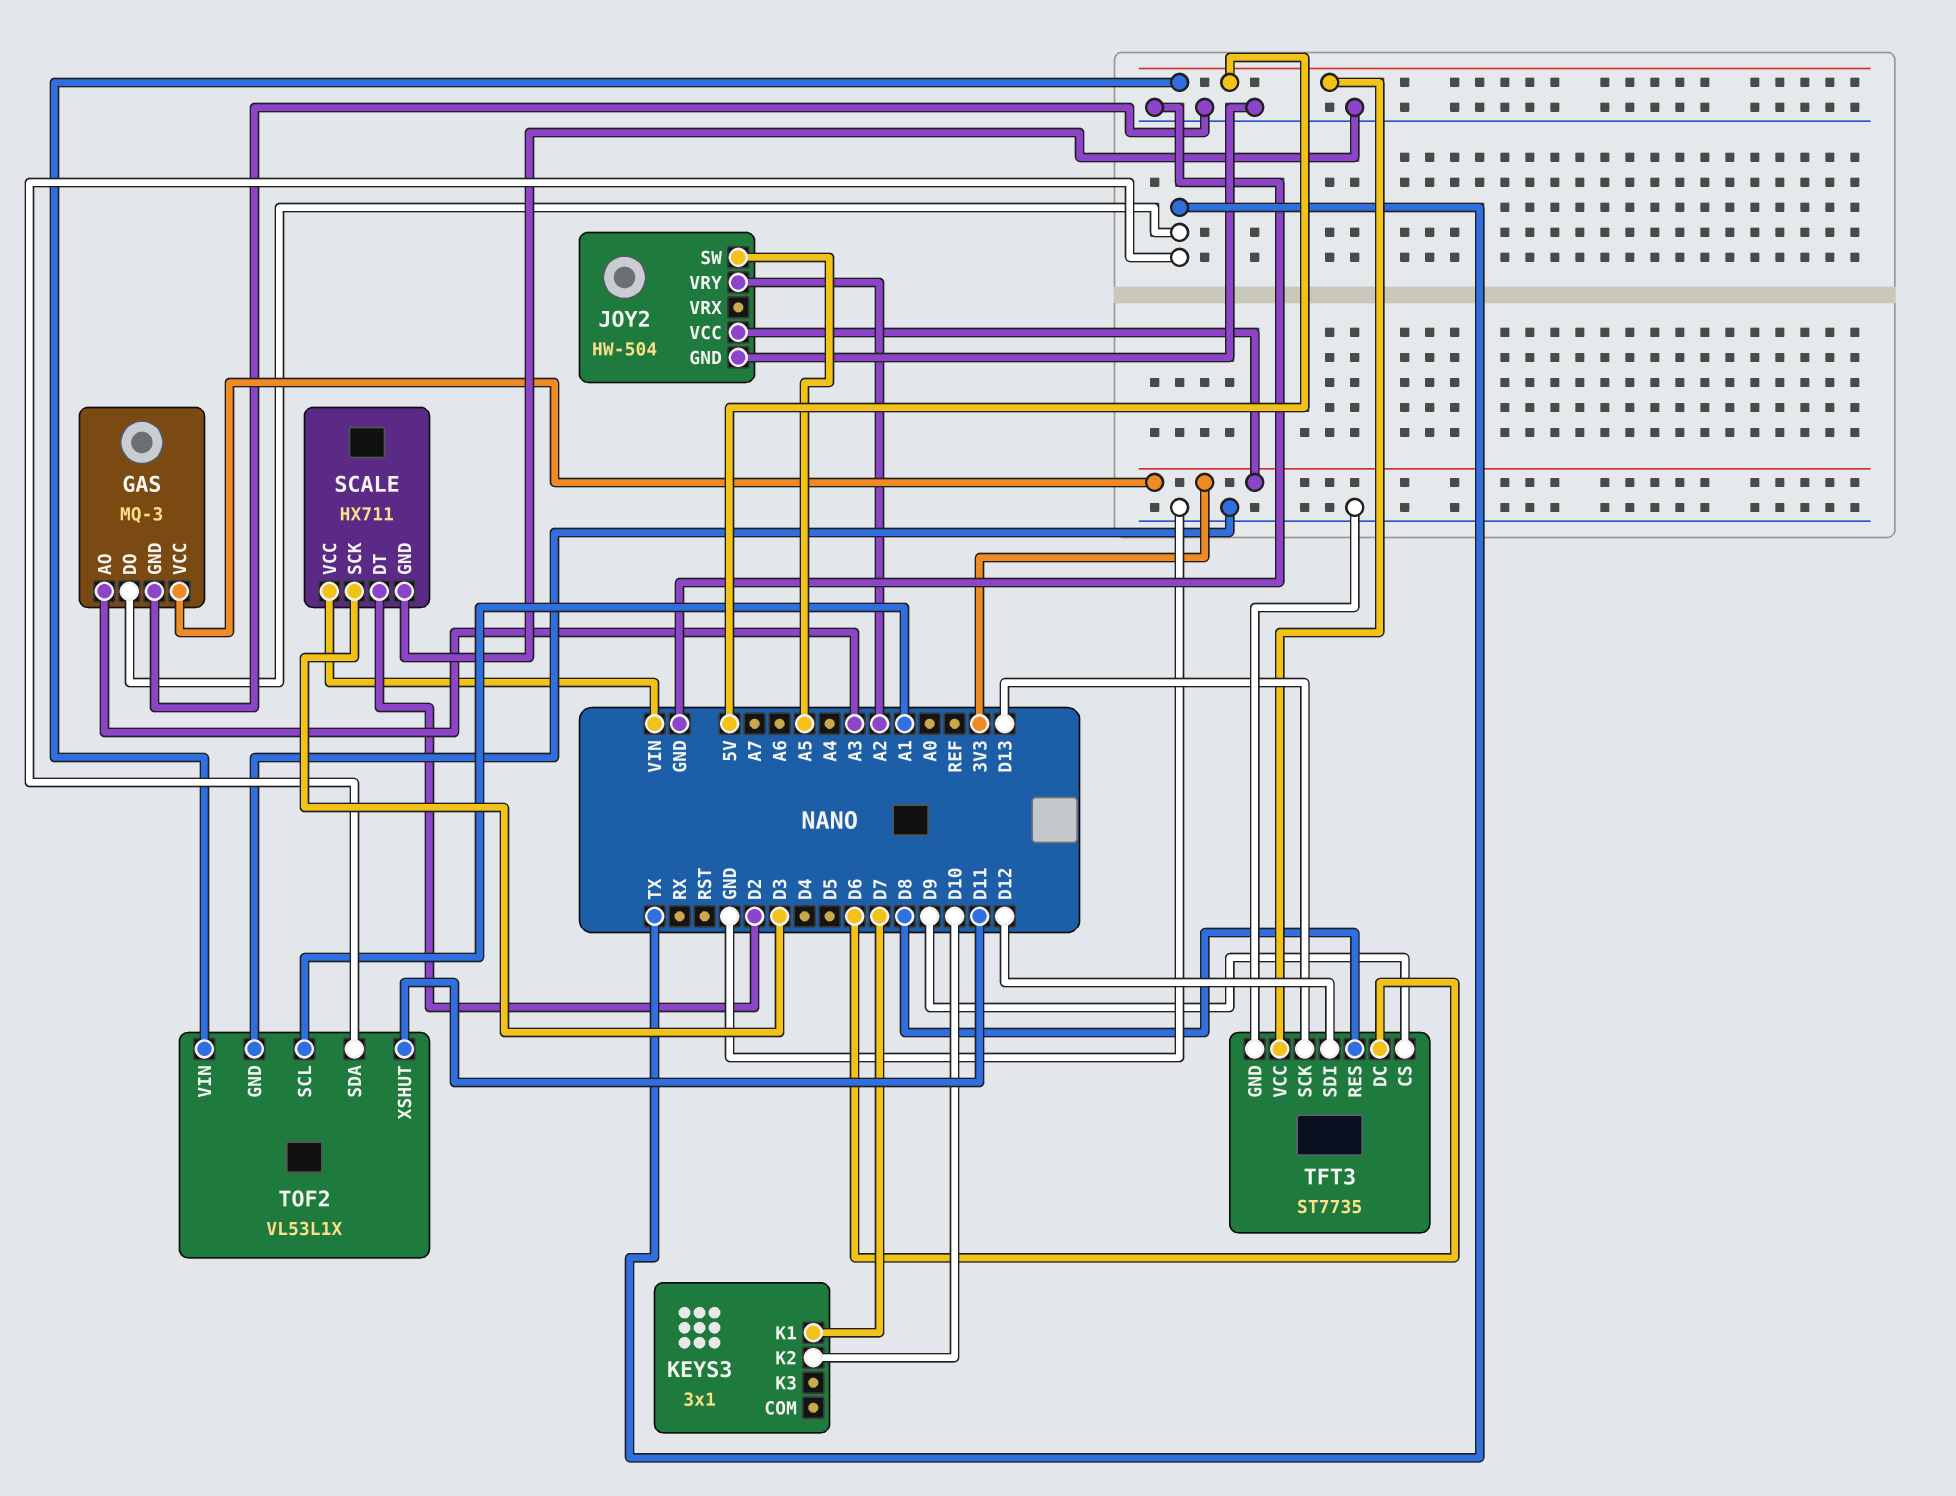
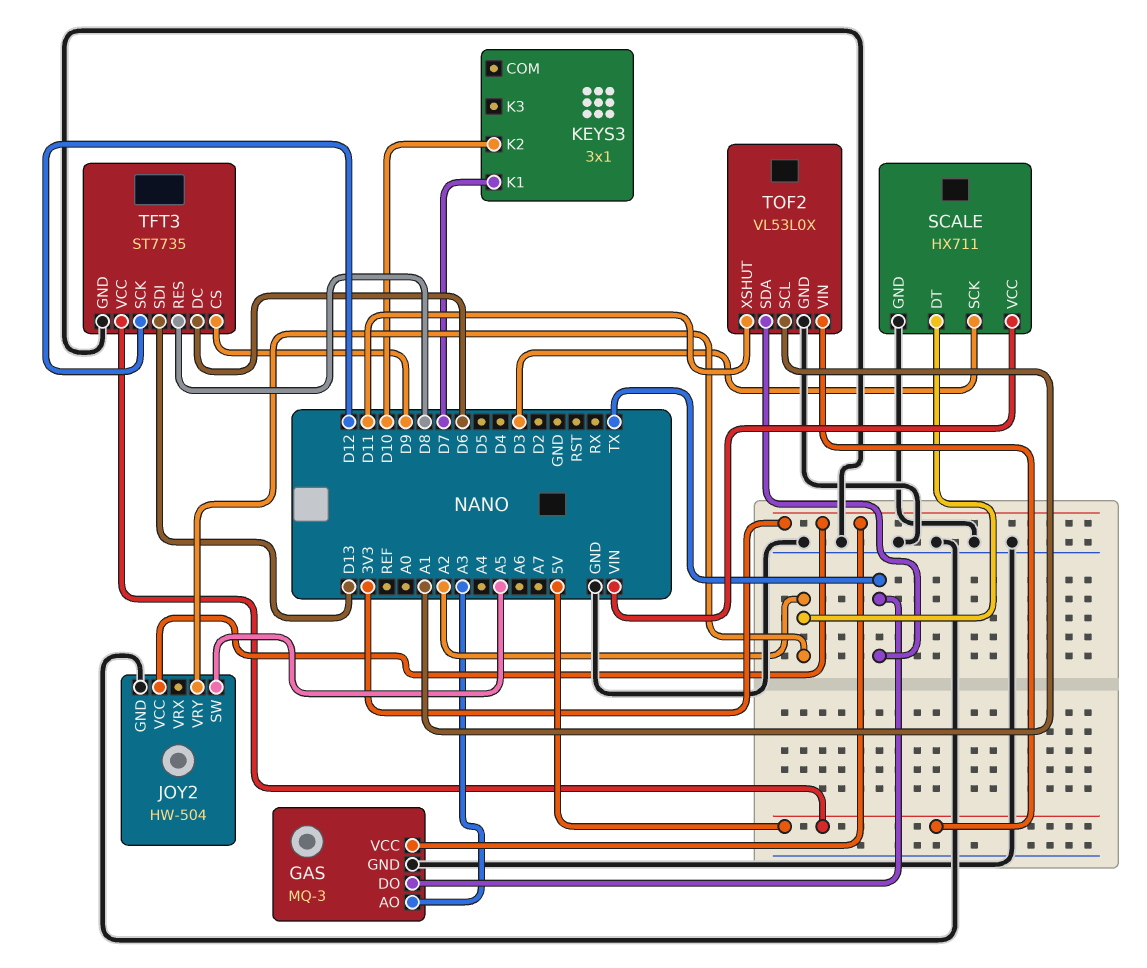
SCALE pin DT: D2 -> A2
TFT3 pin SCK: D13 -> D12
TFT3 pin SDI: D12 -> D13
TOF2: VL53L1X -> VL53L0X

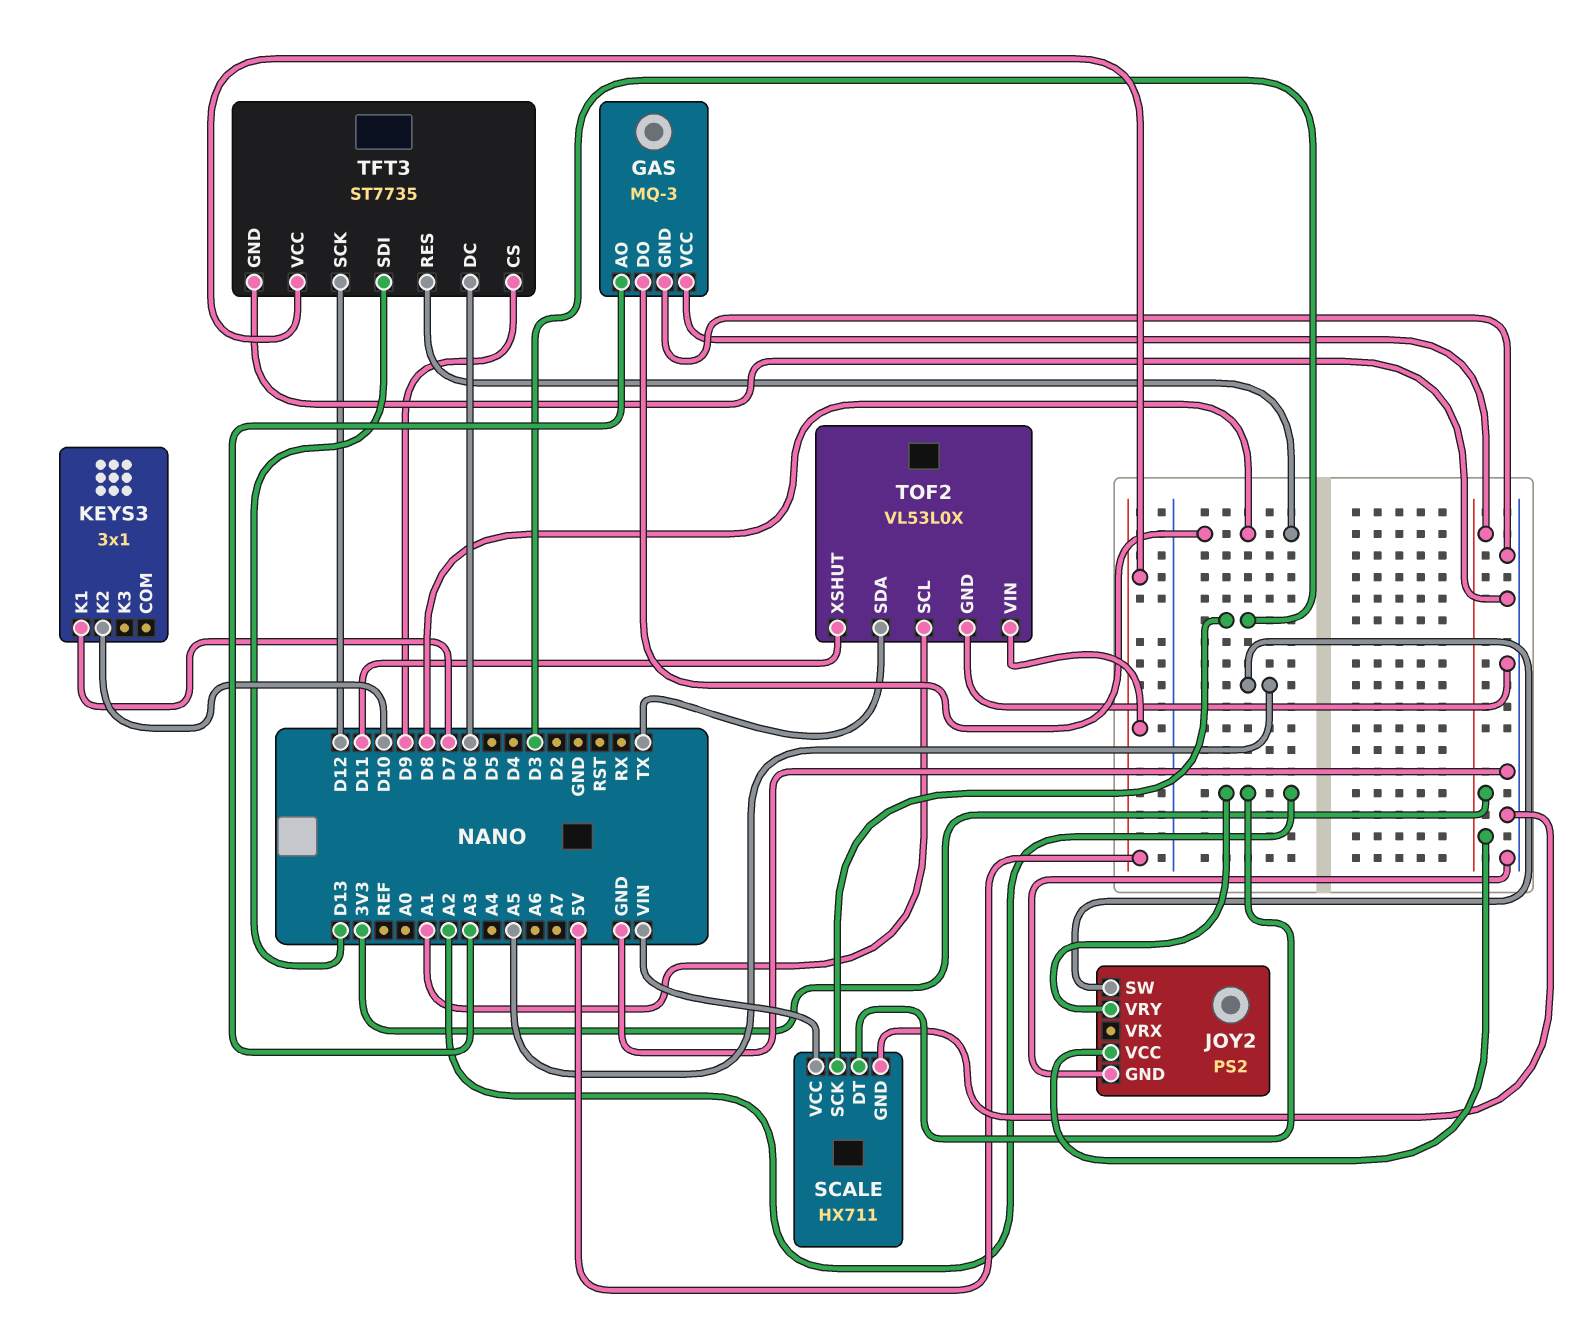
GAS pin DO: TX -> D8
JOY2: HW-504 -> PS2

